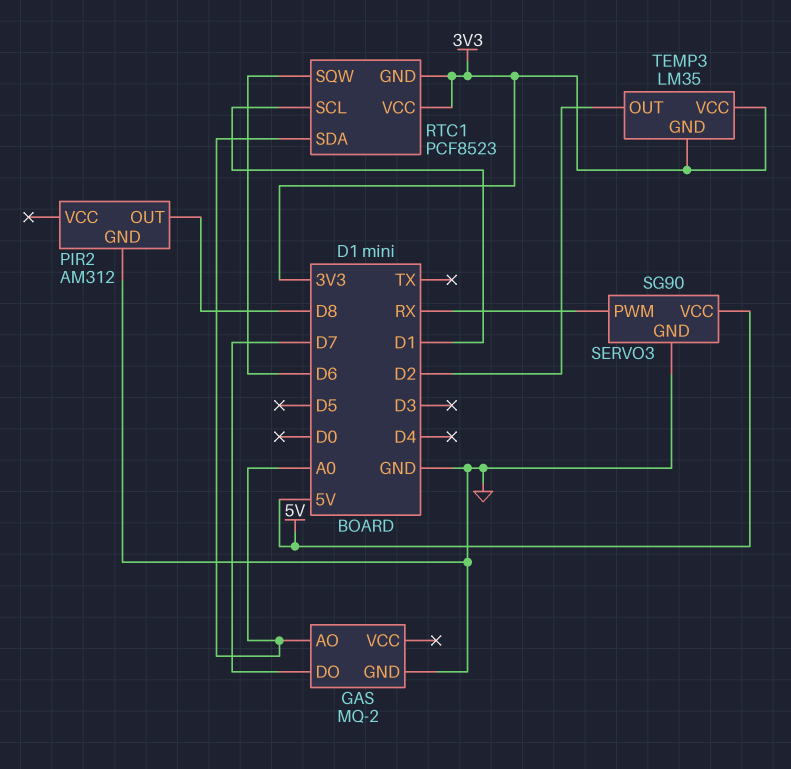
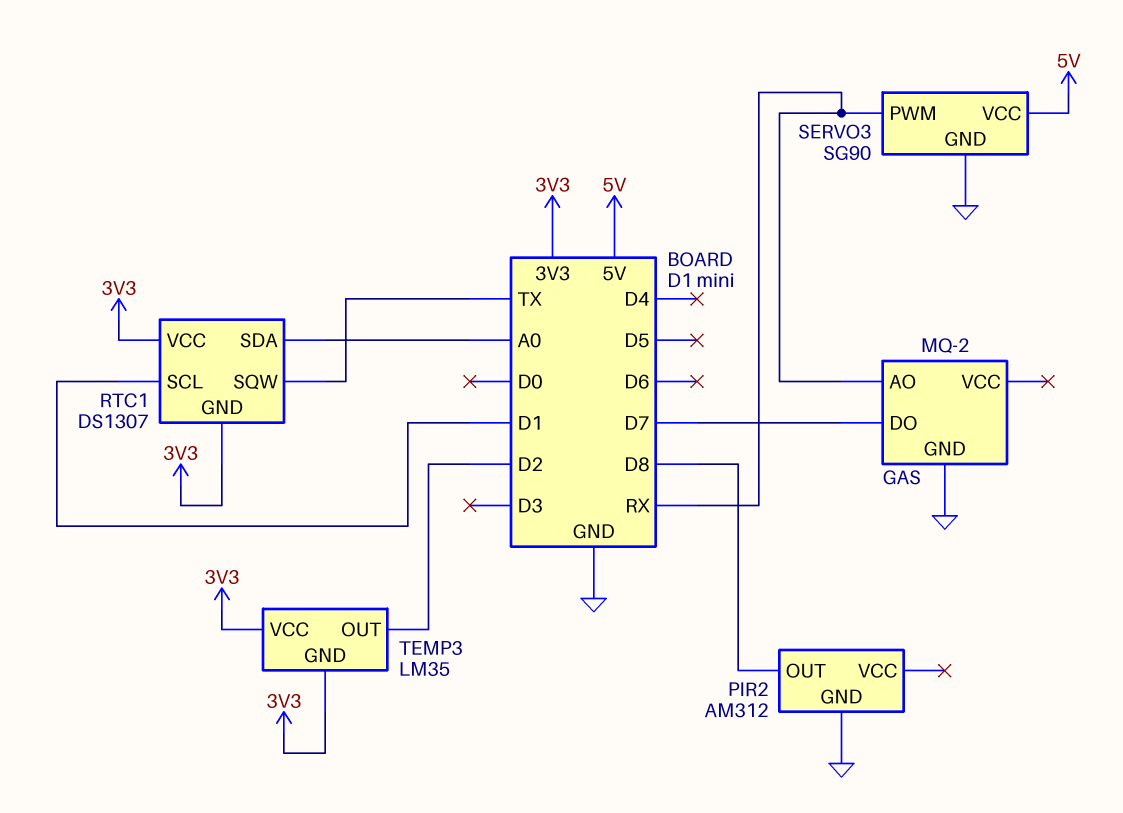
GAS pin AO: A0 -> RX
RTC1: PCF8523 -> DS1307
RTC1 pin SQW: D6 -> TX

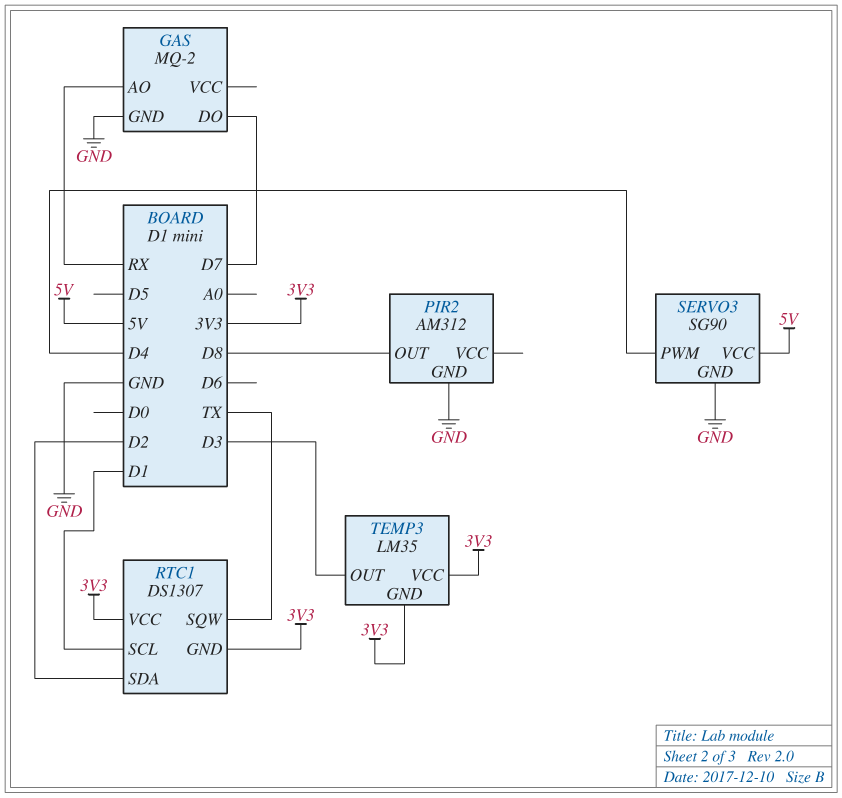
RTC1 pin SDA: A0 -> D2
SERVO3 pin PWM: RX -> D4
TEMP3 pin OUT: D2 -> D3

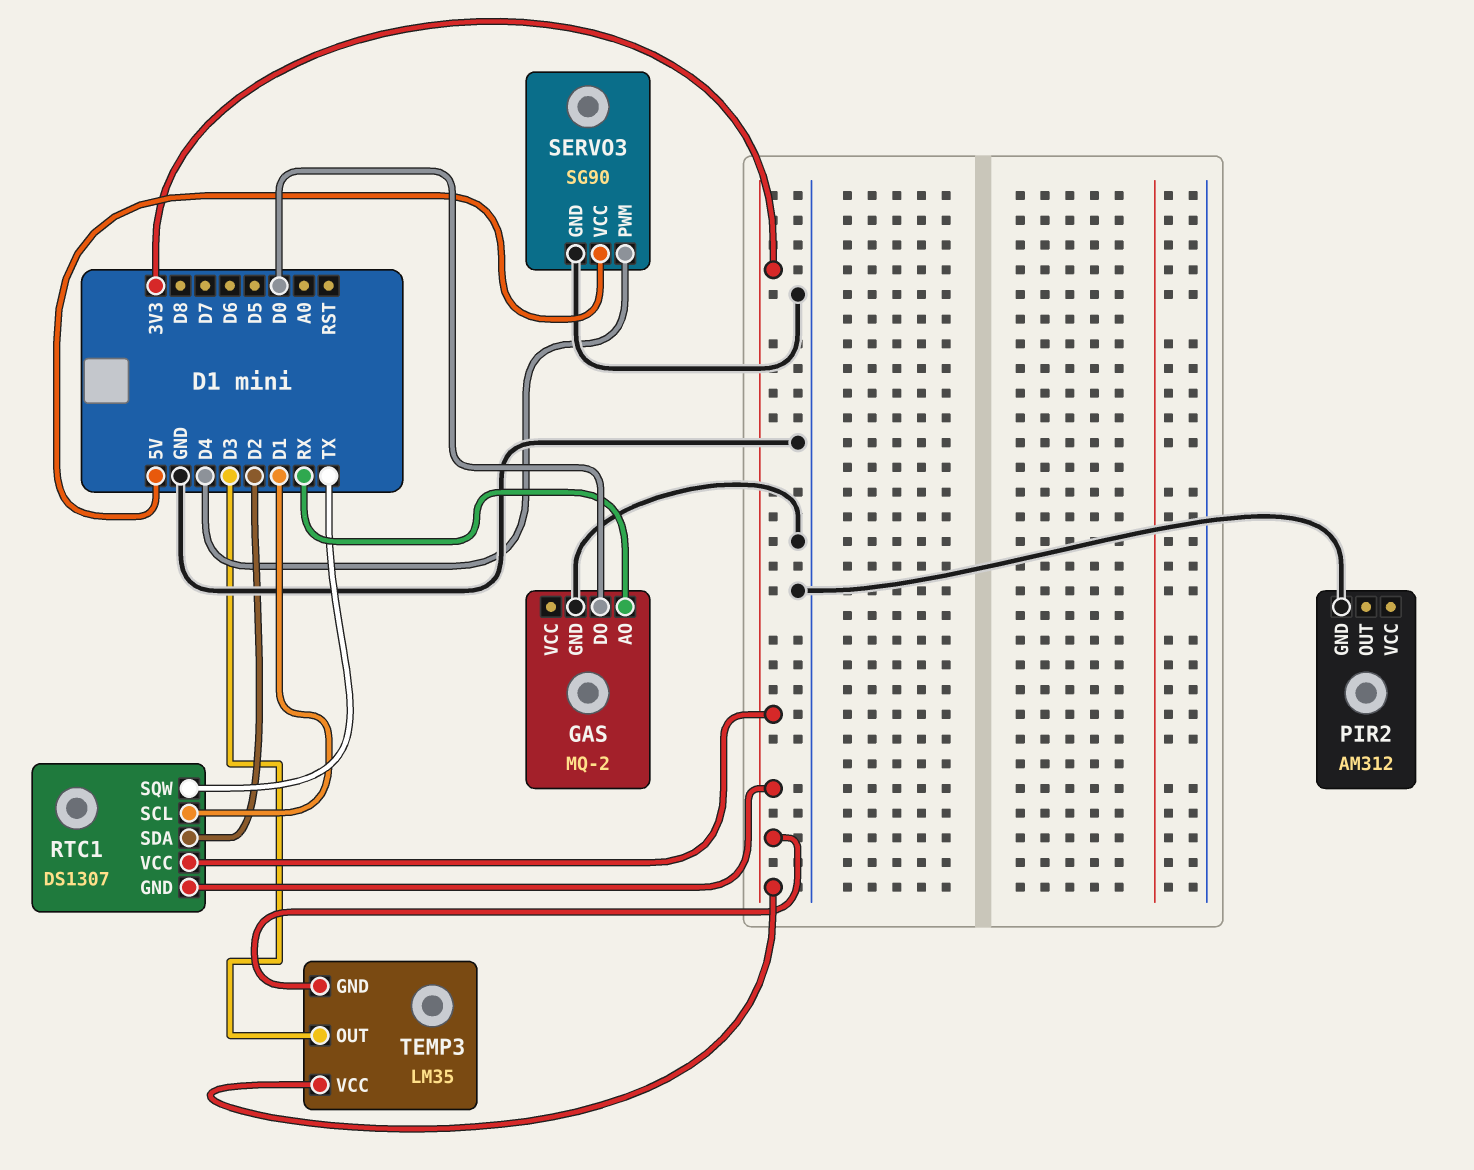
GAS pin DO: D7 -> D0
PIR2 pin OUT: D8 -> none

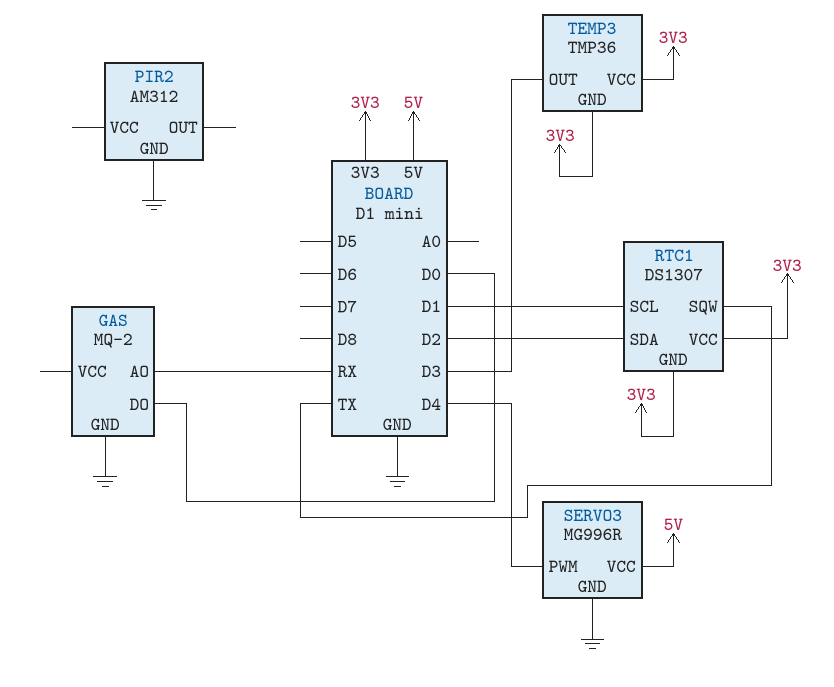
SERVO3: SG90 -> MG996R
TEMP3: LM35 -> TMP36

